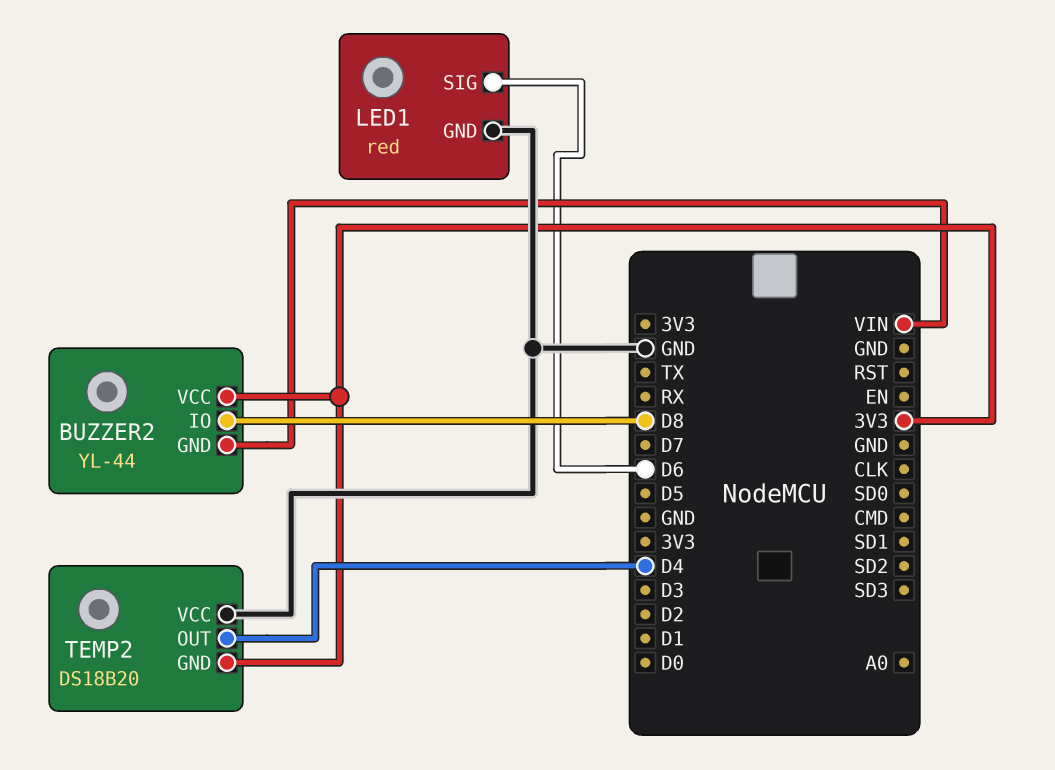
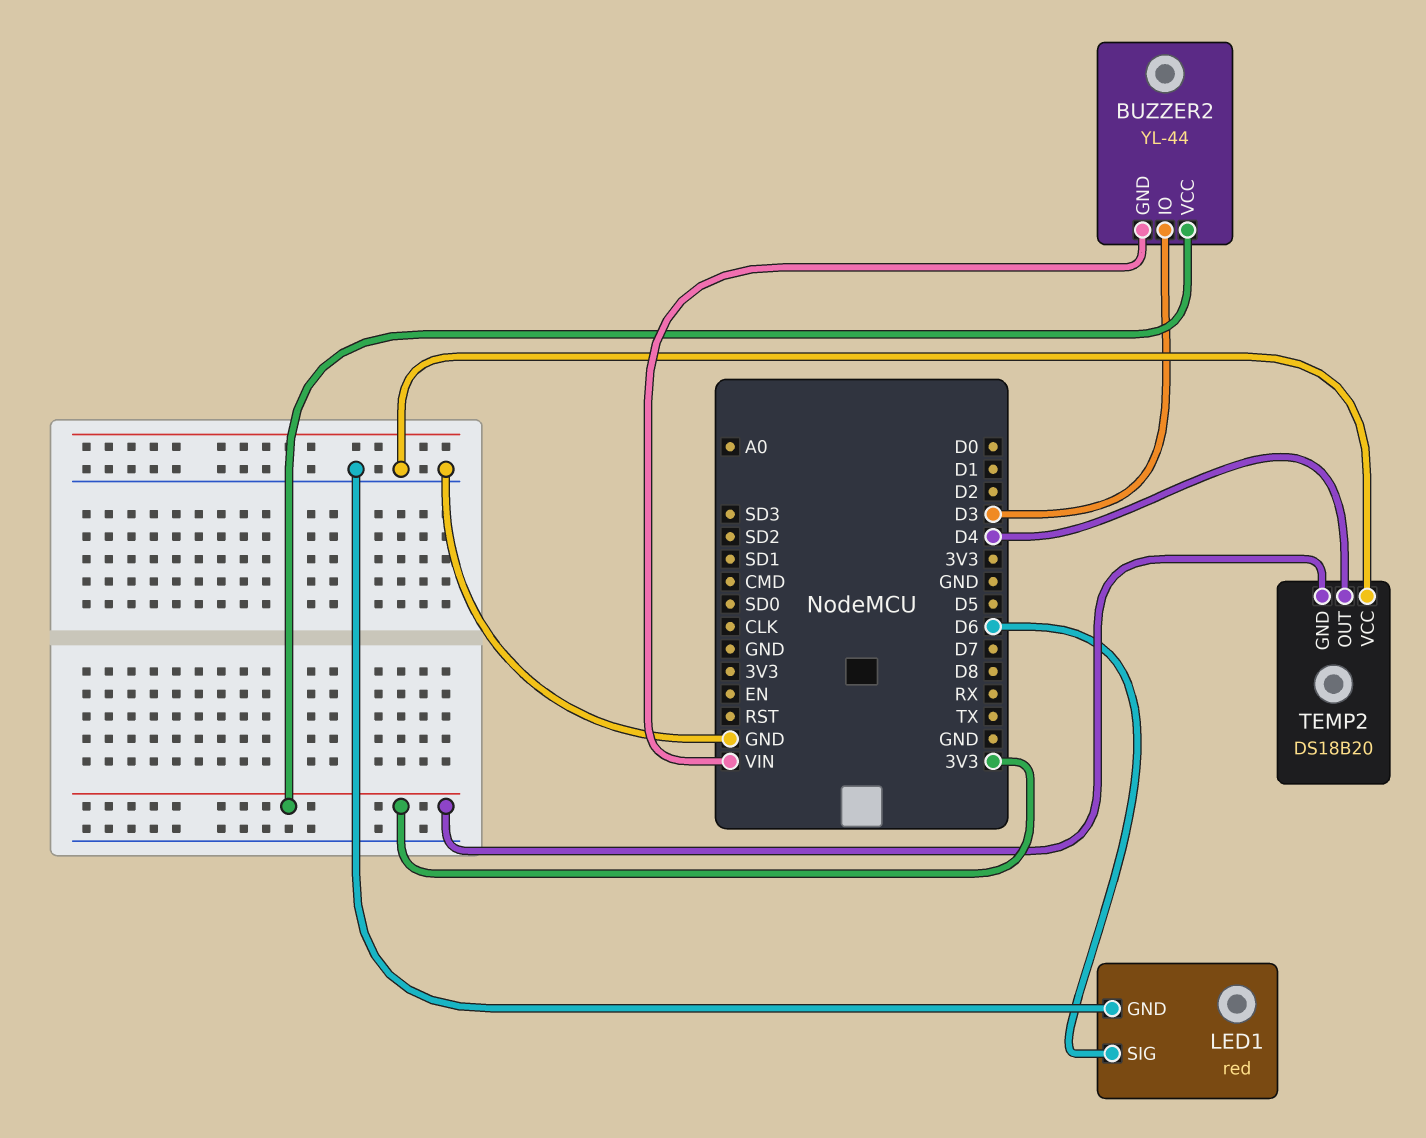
BUZZER2 pin IO: D8 -> D3

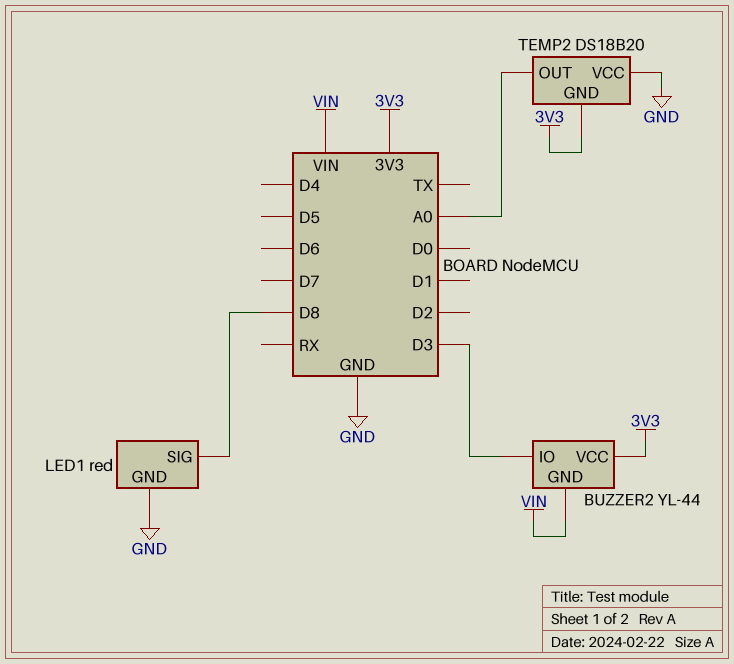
LED1 pin SIG: D6 -> D8
TEMP2 pin OUT: D4 -> A0

